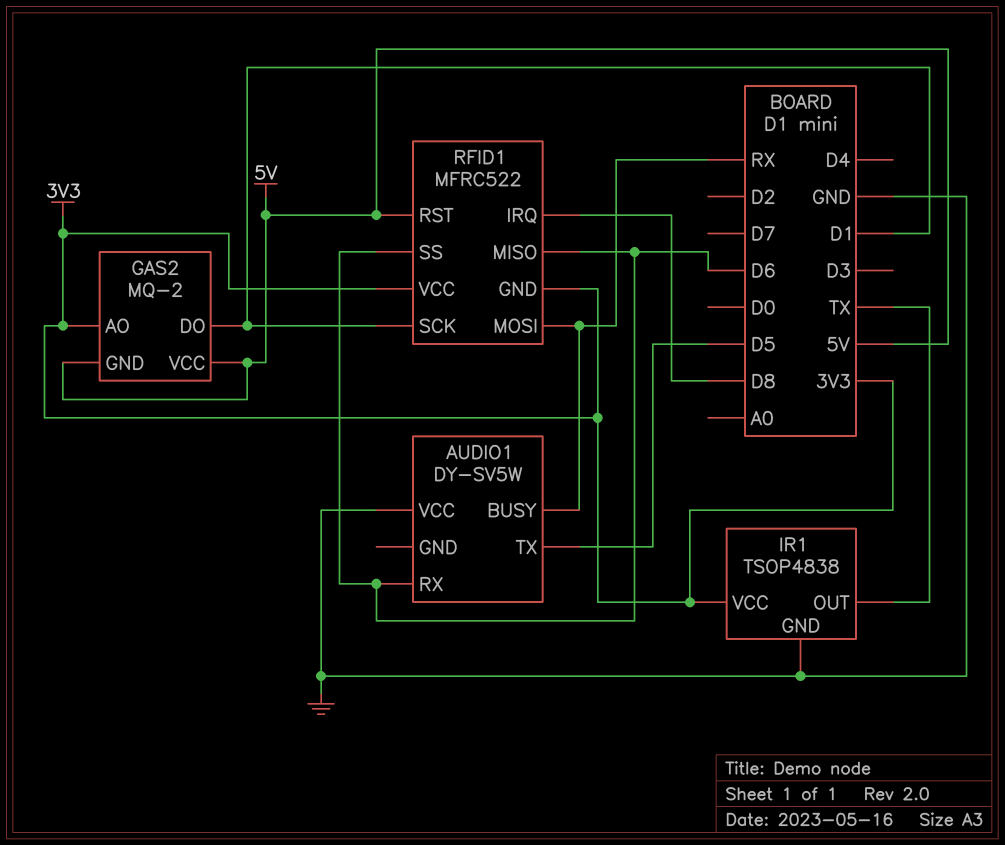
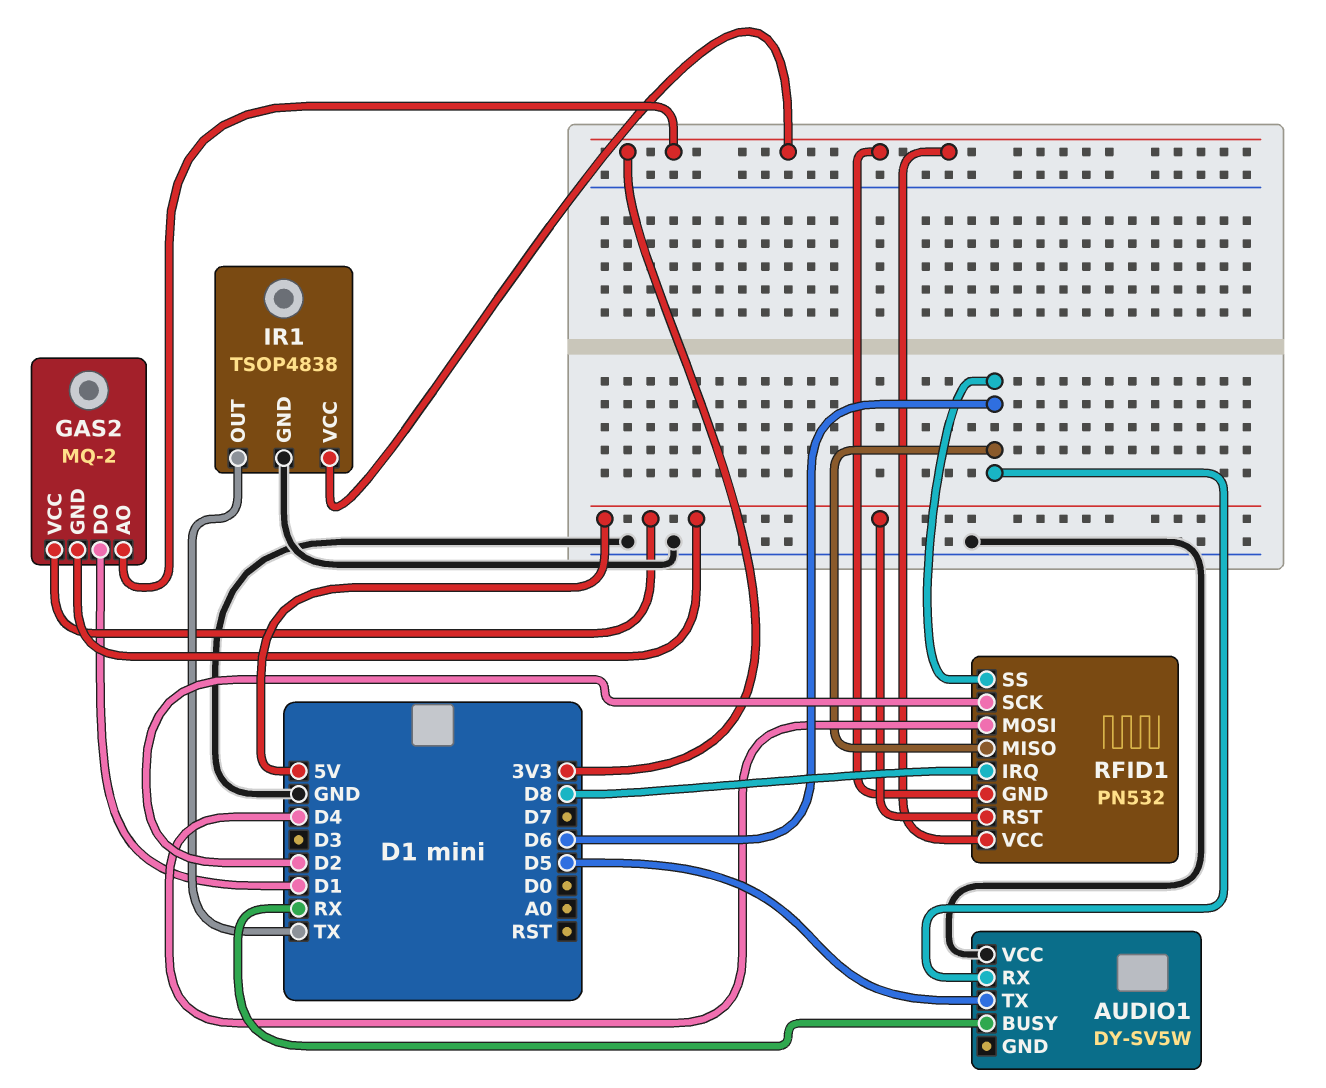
RFID1: MFRC522 -> PN532
RFID1 pin MOSI: RX -> D4
RFID1 pin SCK: D1 -> D2

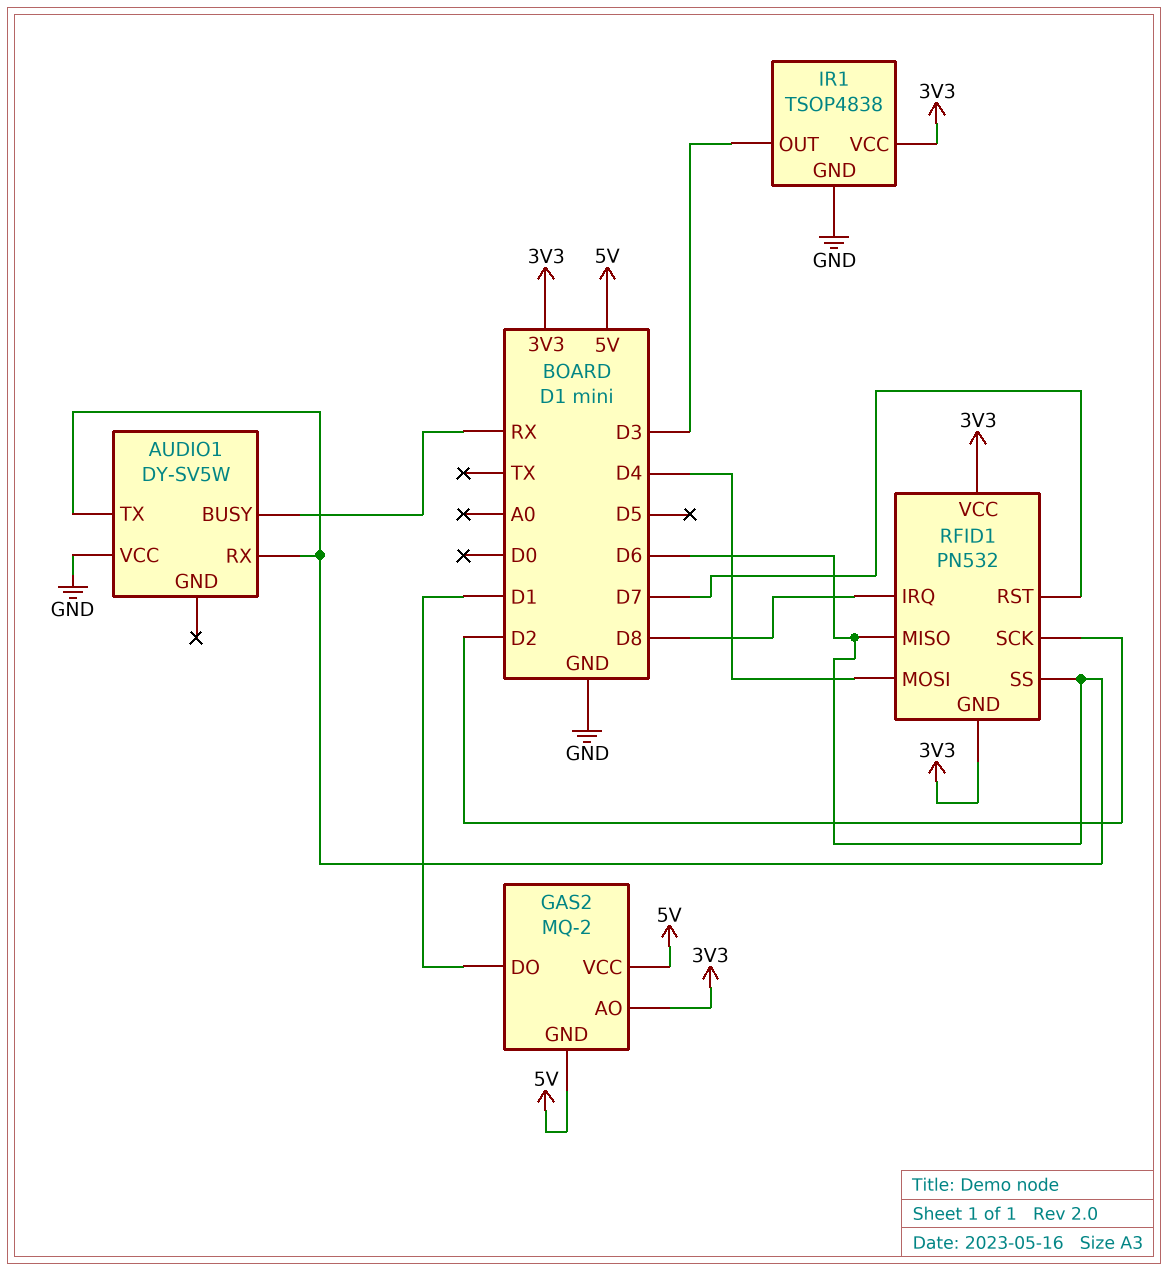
AUDIO1 pin TX: D5 -> D6
IR1 pin OUT: TX -> D3
RFID1 pin RST: 5V -> D7

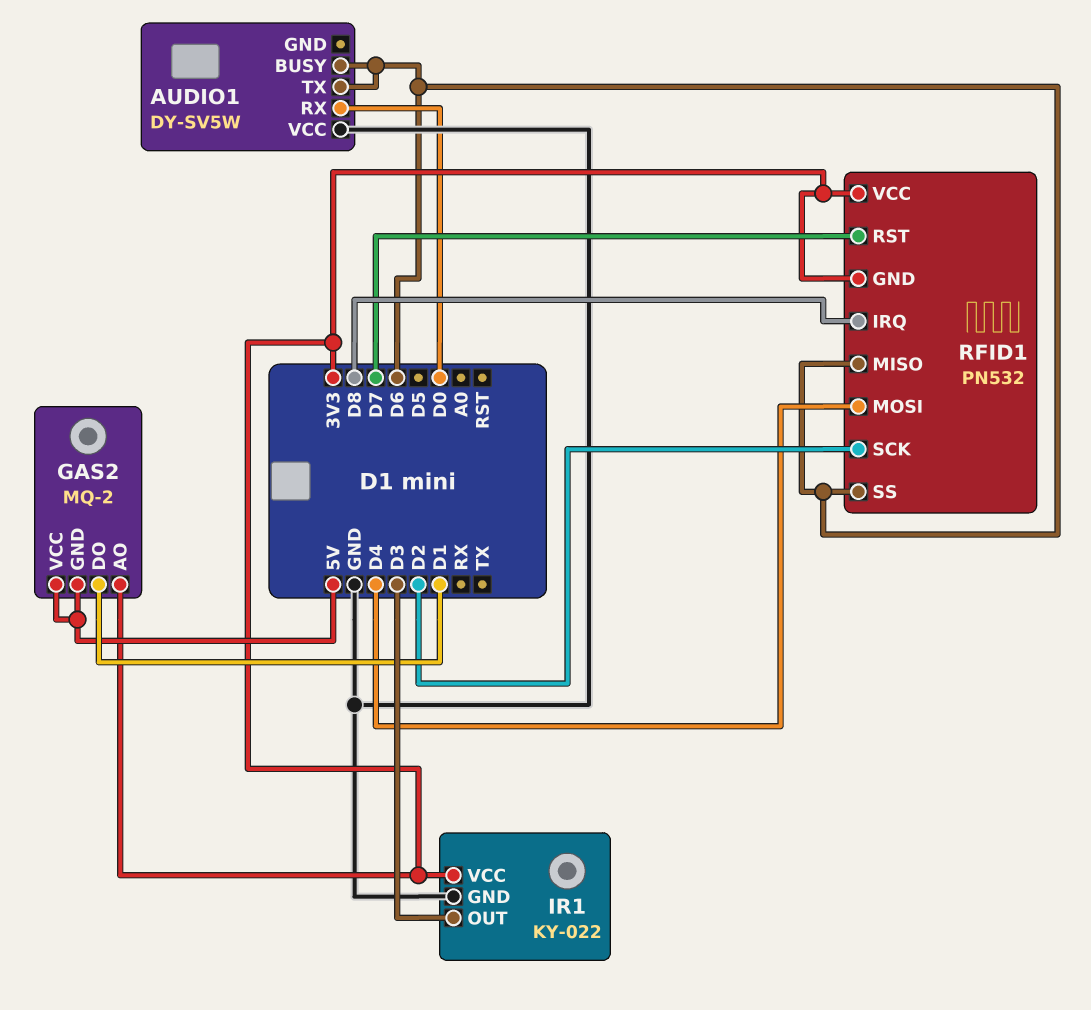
AUDIO1 pin BUSY: RX -> D6
AUDIO1 pin RX: D6 -> D0
IR1: TSOP4838 -> KY-022

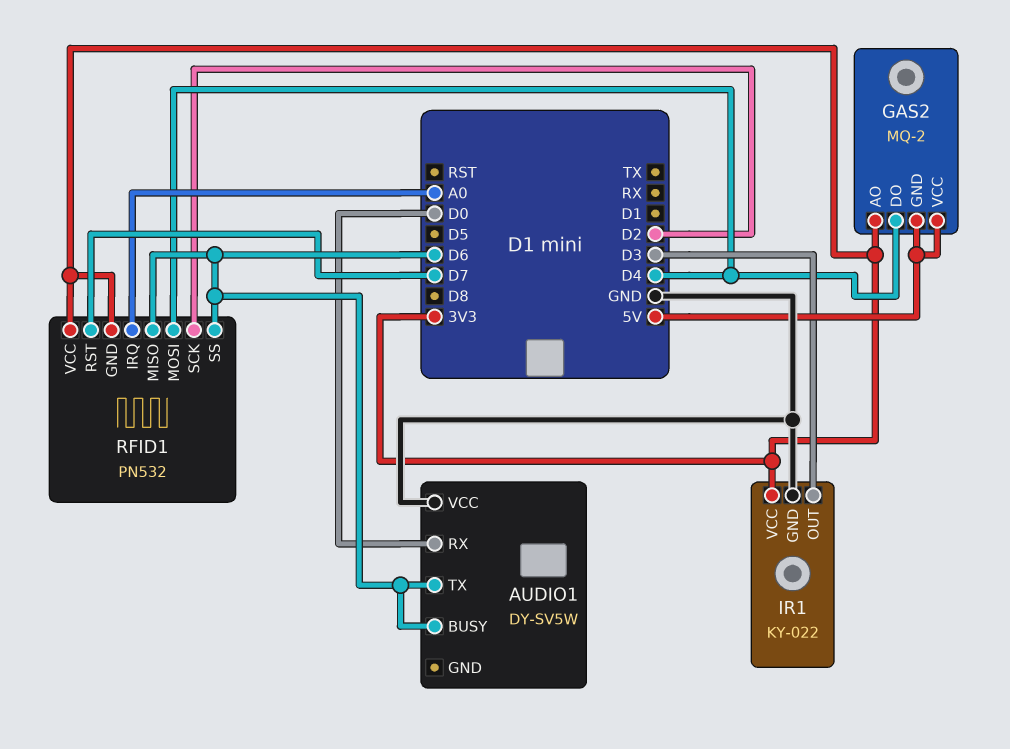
GAS2 pin DO: D1 -> D4
RFID1 pin IRQ: D8 -> A0

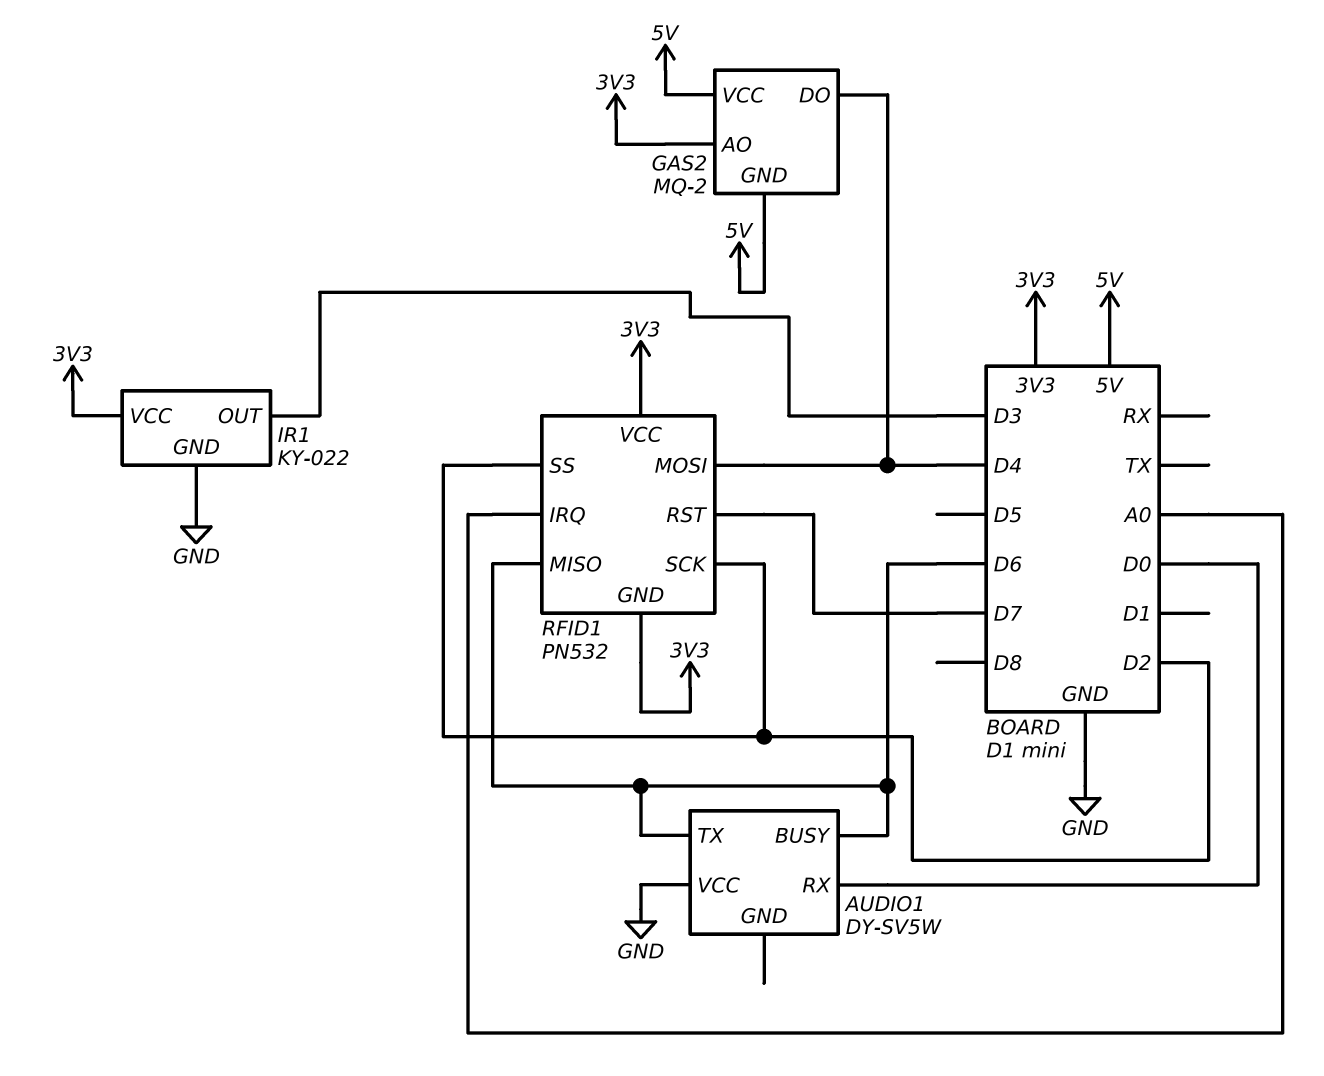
RFID1 pin SS: D6 -> D2

